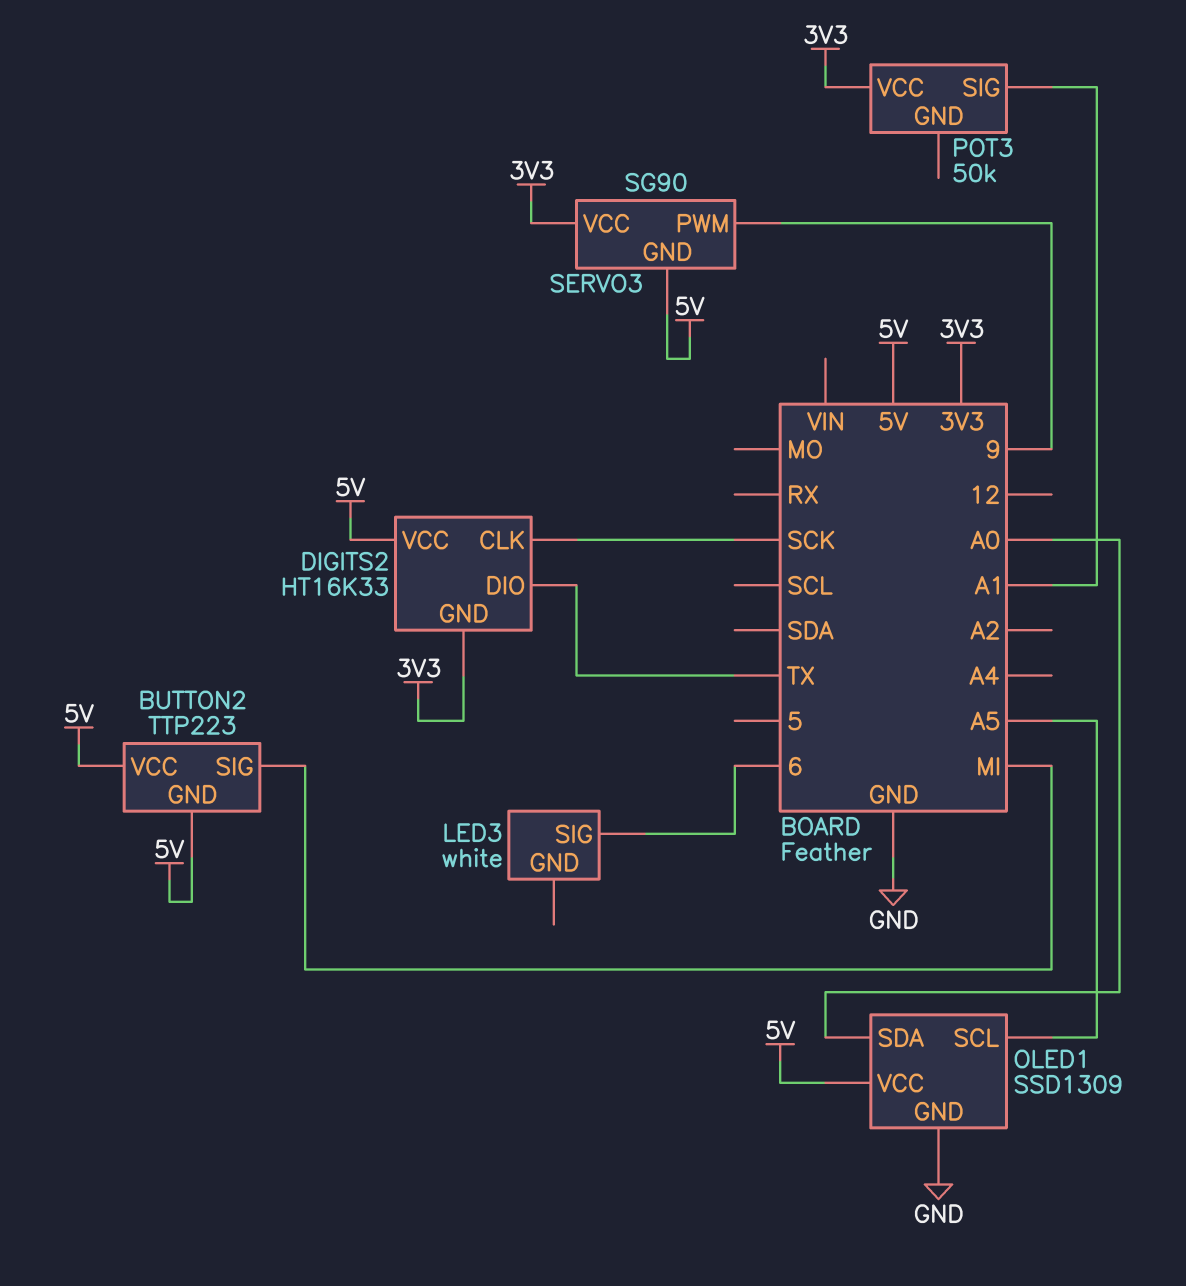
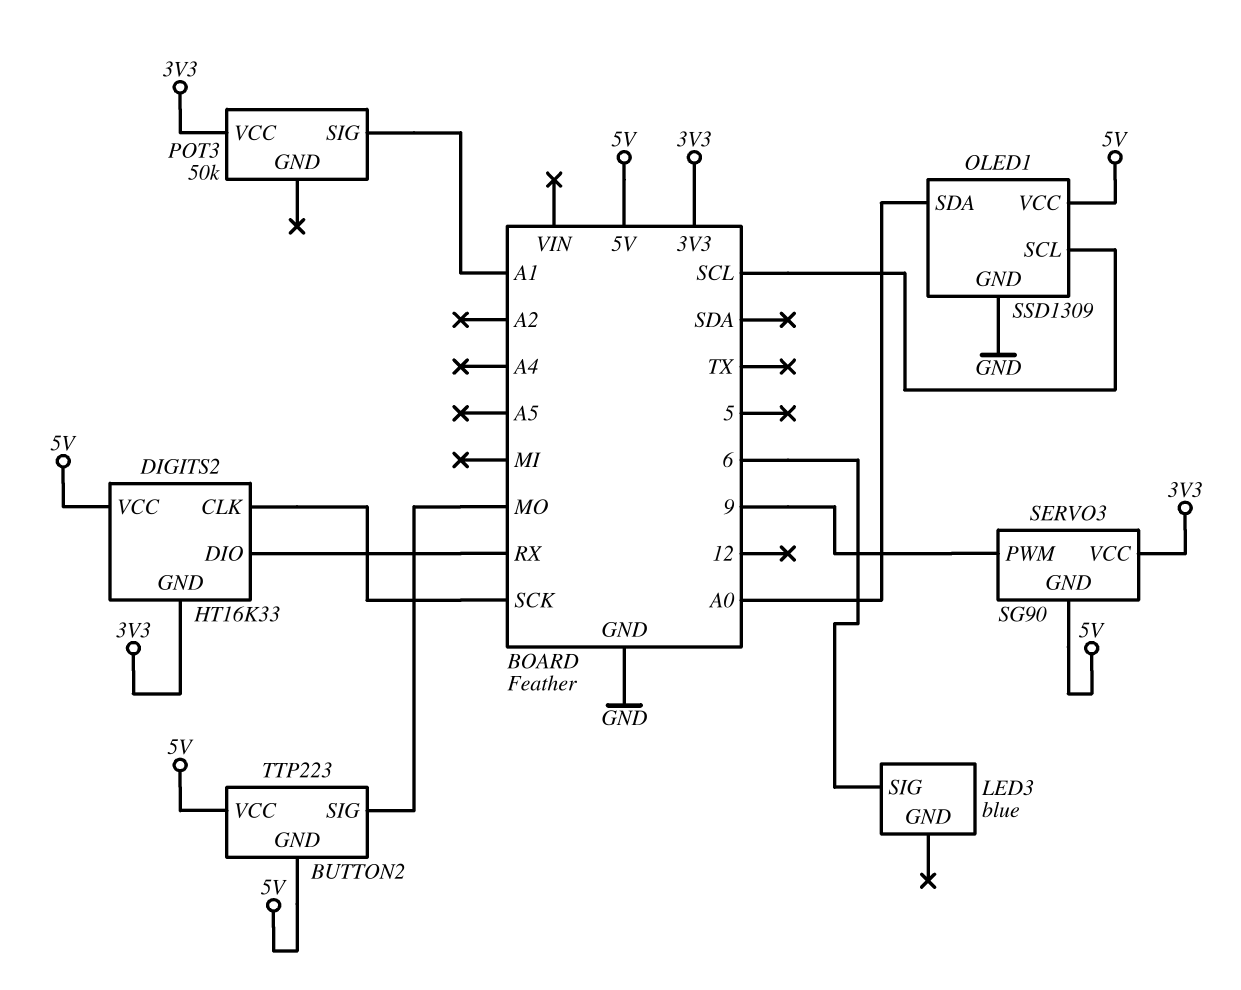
BUTTON2 pin SIG: MI -> MO
DIGITS2 pin DIO: TX -> RX
LED3: white -> blue
OLED1 pin SCL: A5 -> SCL

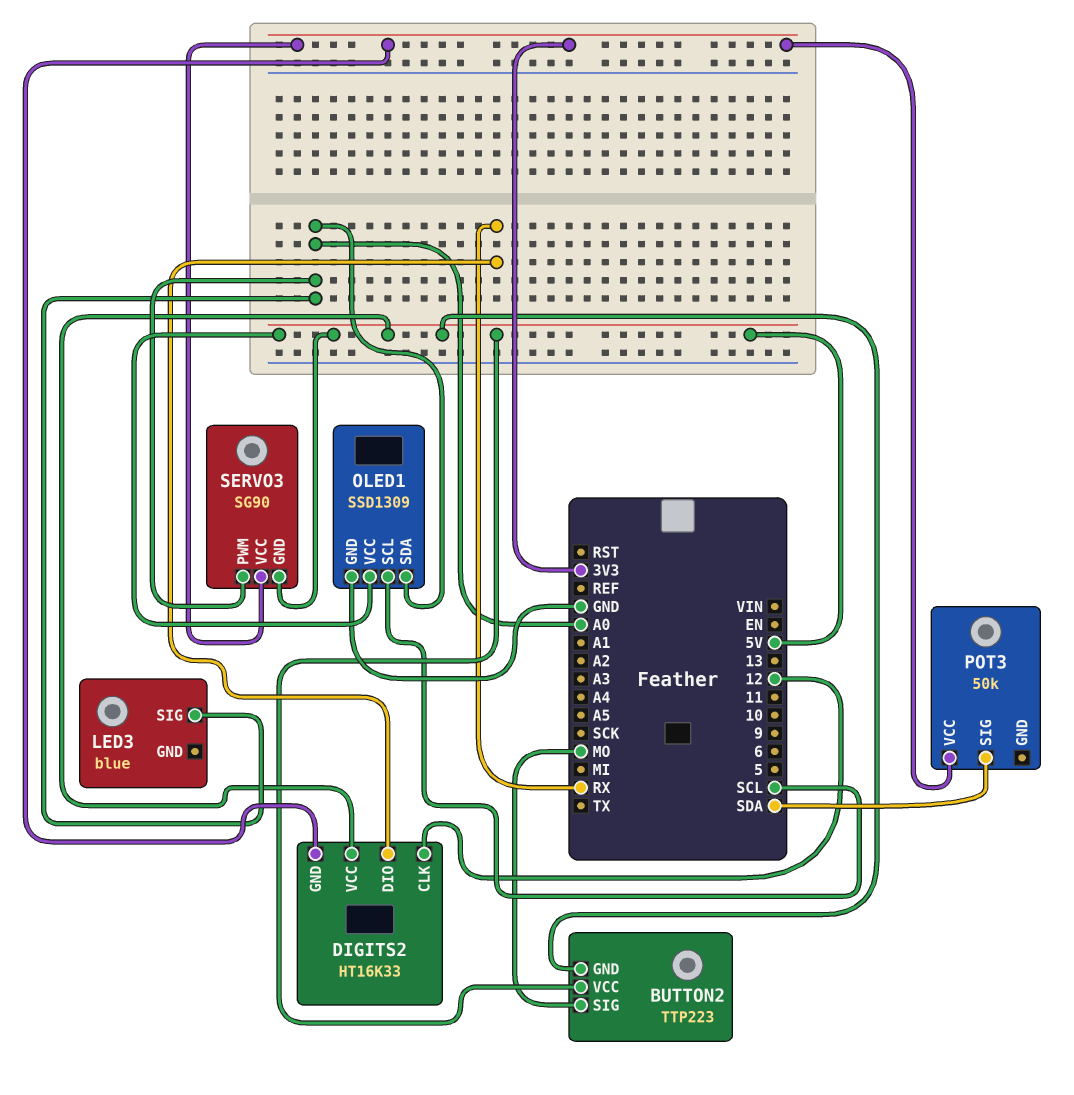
DIGITS2 pin CLK: SCK -> 12
LED3 pin SIG: 6 -> A0
POT3 pin SIG: A1 -> SDA
SERVO3 pin PWM: 9 -> A0

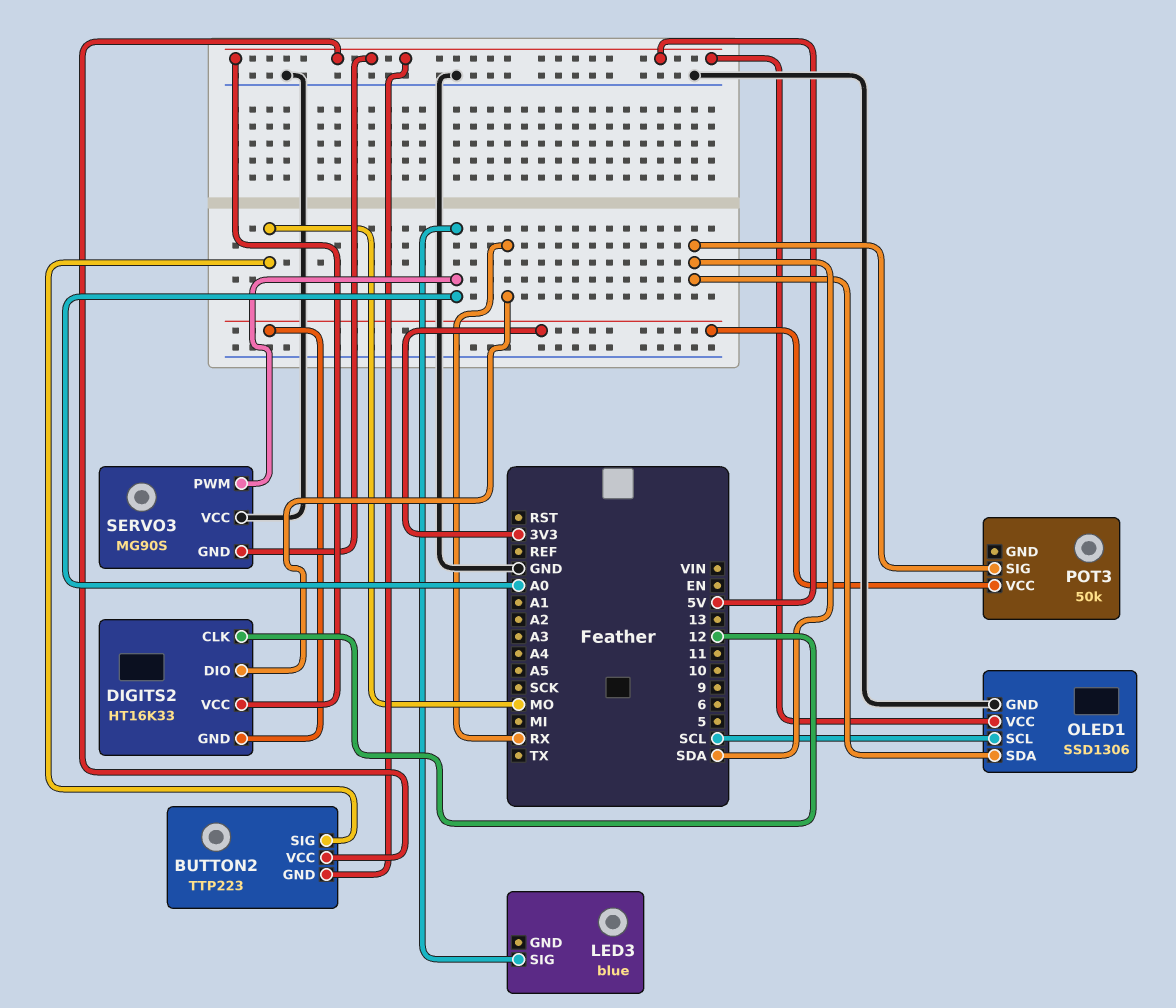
OLED1: SSD1309 -> SSD1306
OLED1 pin SDA: A0 -> SDA
SERVO3: SG90 -> MG90S
SERVO3 pin VCC: 3V3 -> GND

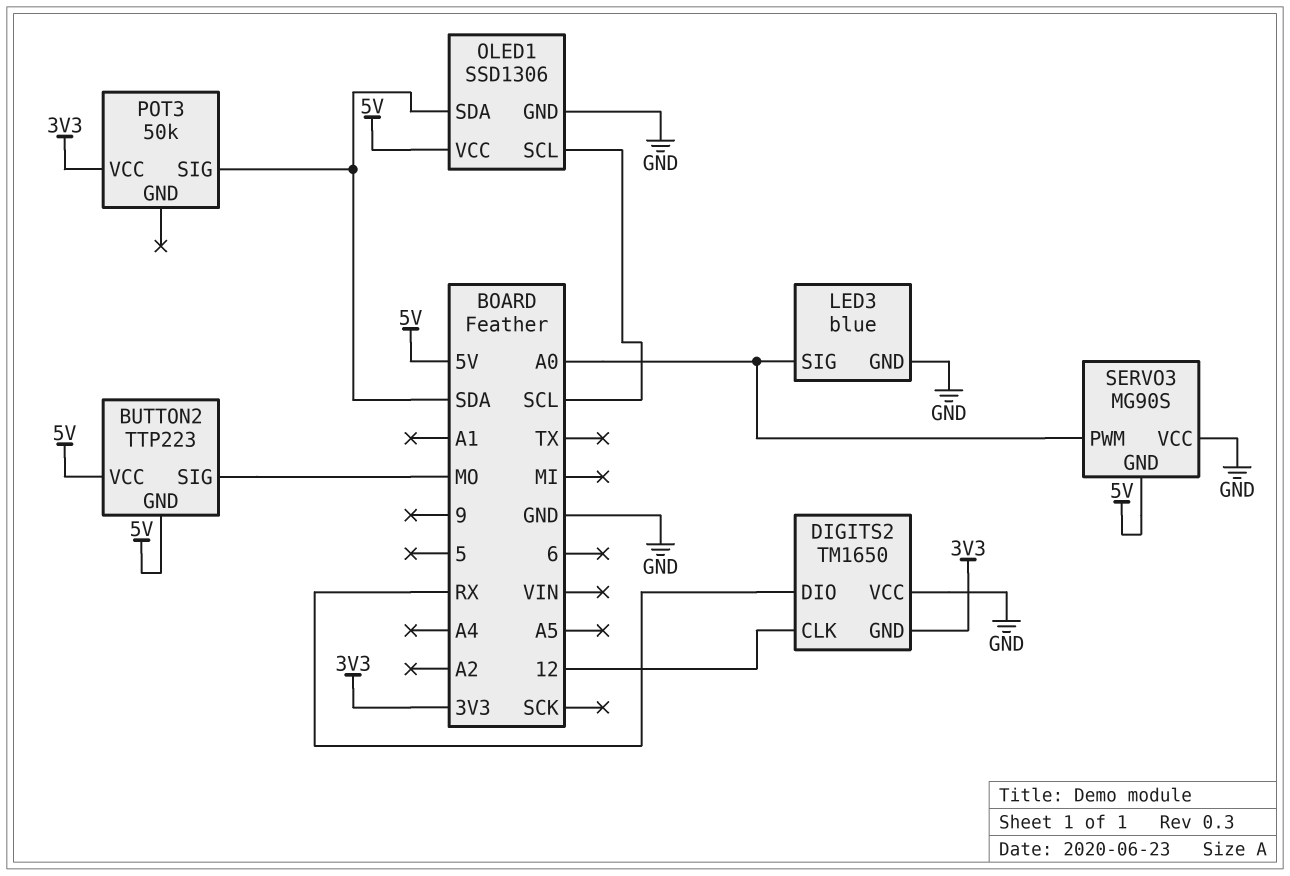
DIGITS2: HT16K33 -> TM1650
DIGITS2 pin VCC: 5V -> GND
LED3 pin GND: none -> GND

